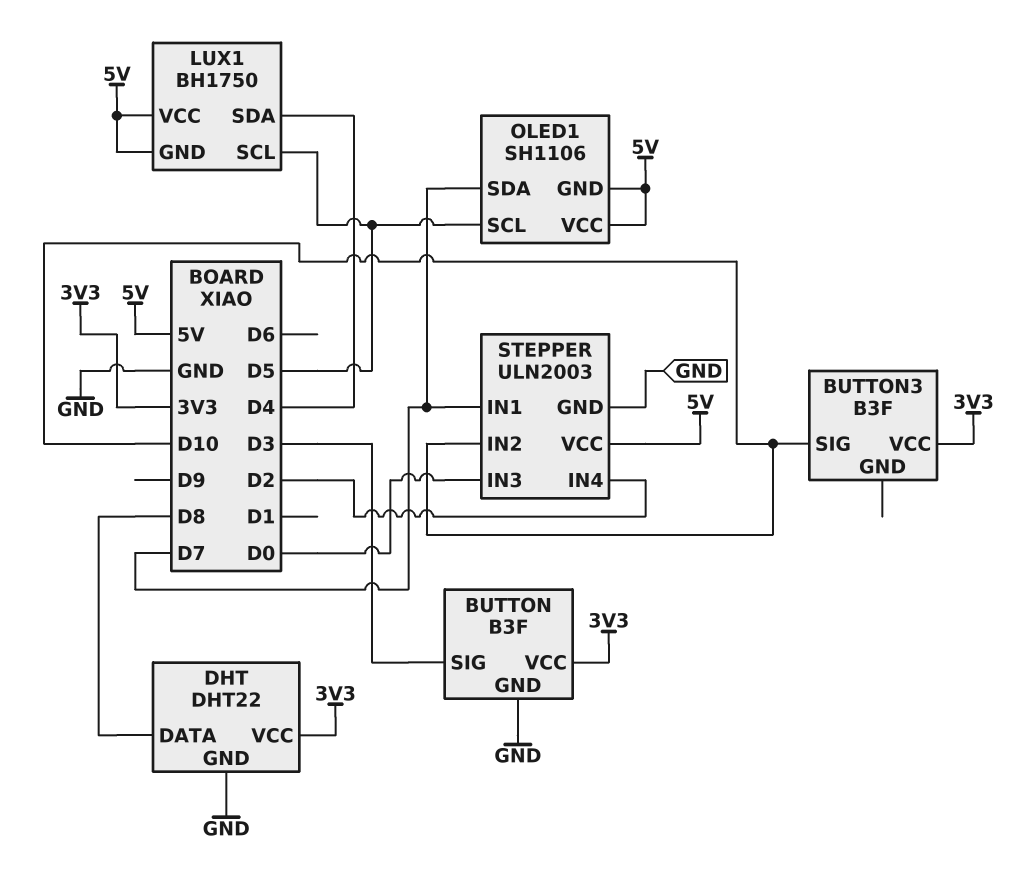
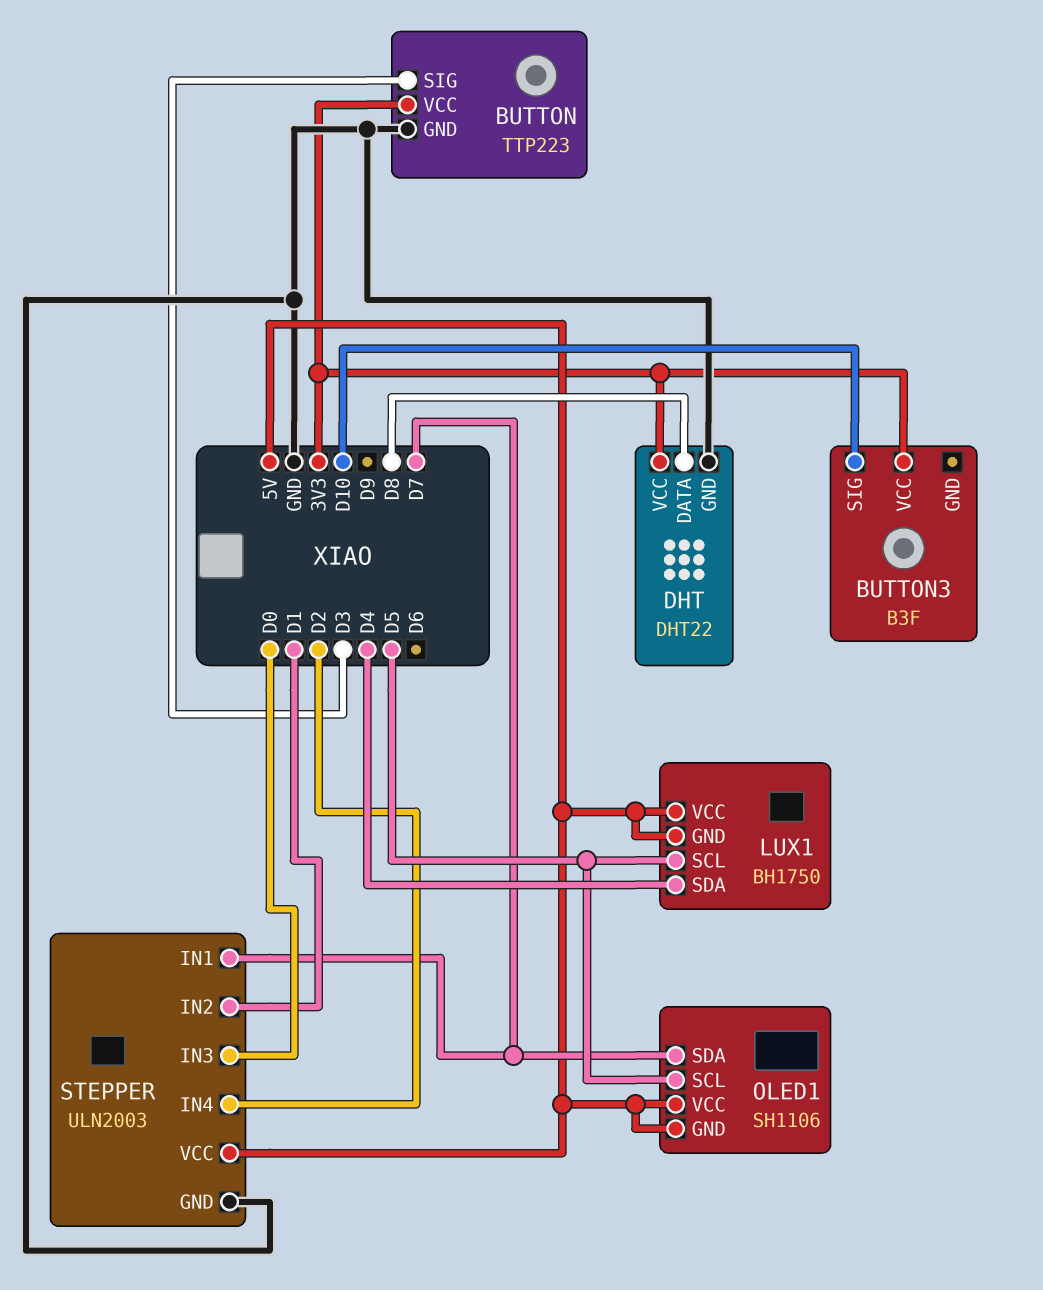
BUTTON: B3F -> TTP223
STEPPER pin IN2: D10 -> D1

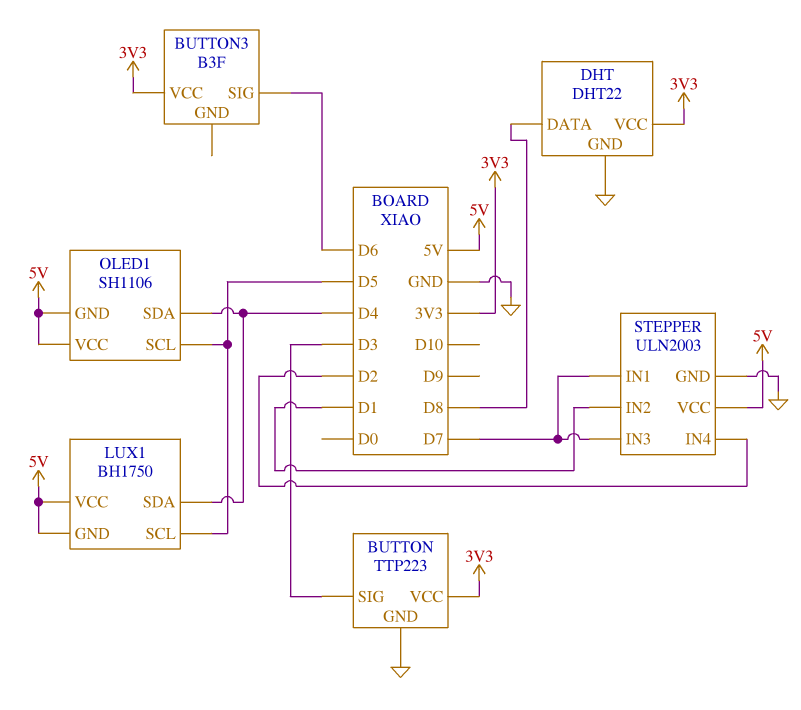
BUTTON3 pin SIG: D10 -> D6
OLED1 pin SDA: D7 -> D4
STEPPER pin IN3: D0 -> D7

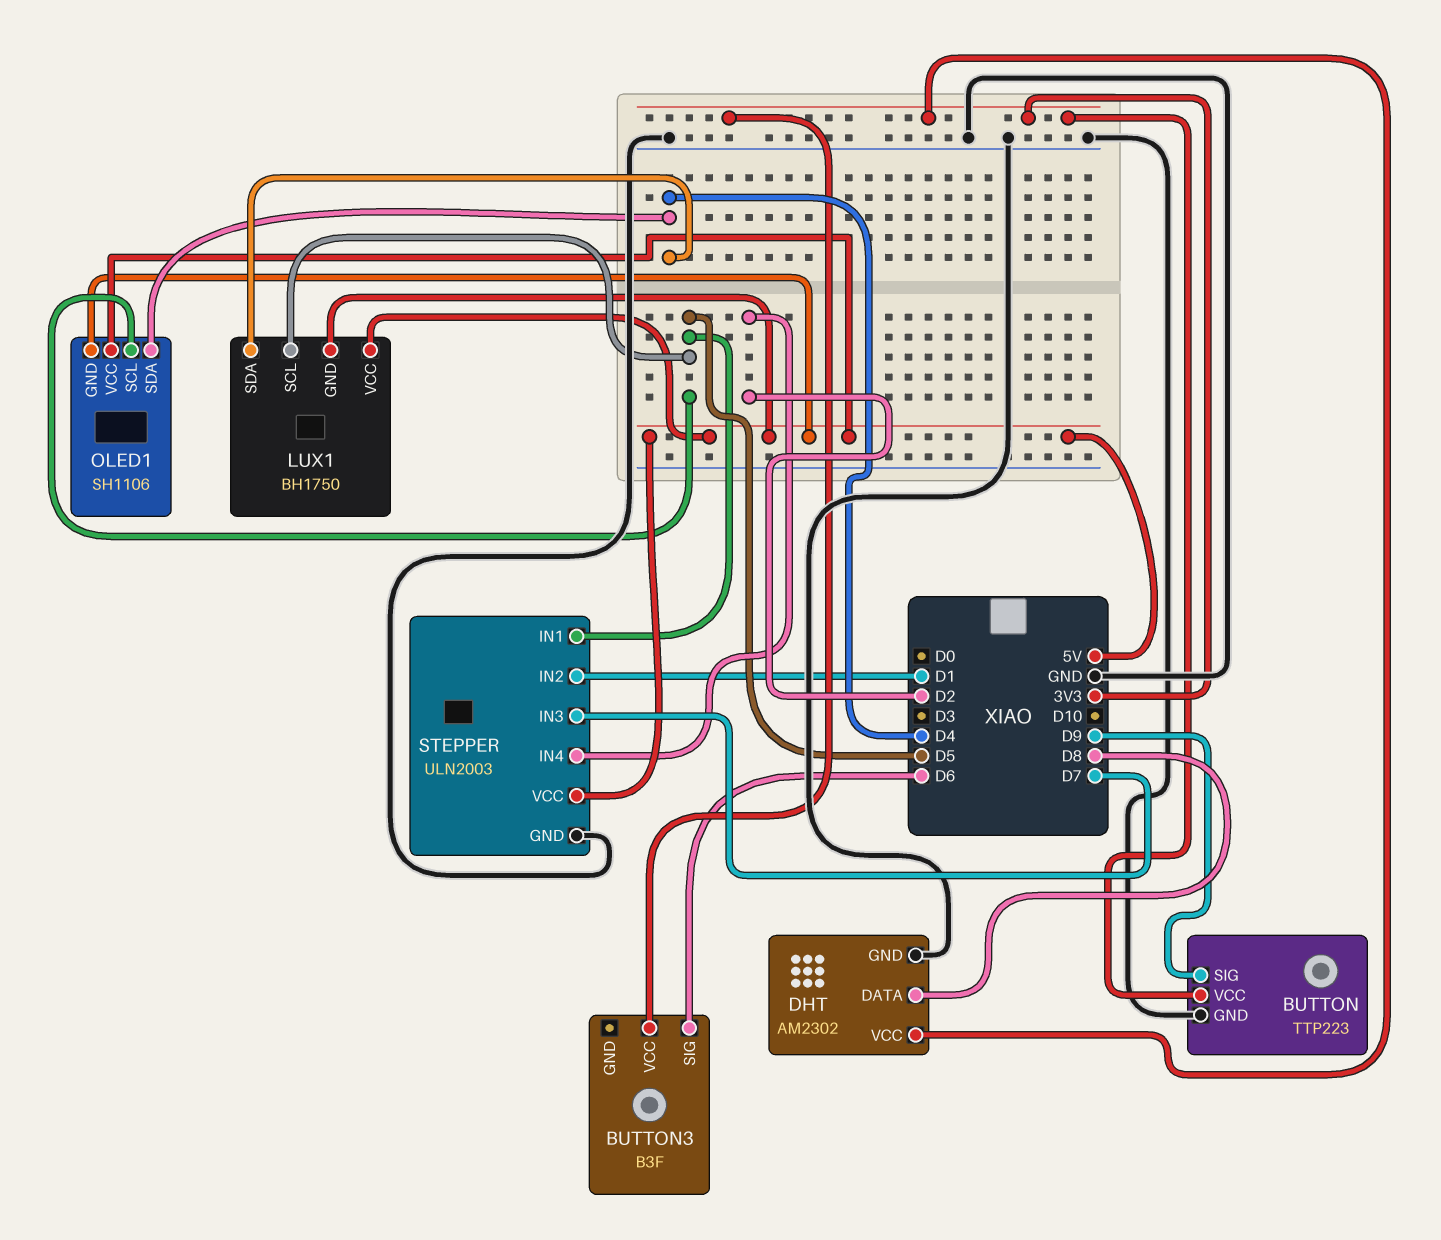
BUTTON pin SIG: D3 -> D9
DHT: DHT22 -> AM2302
STEPPER pin IN1: D7 -> D5

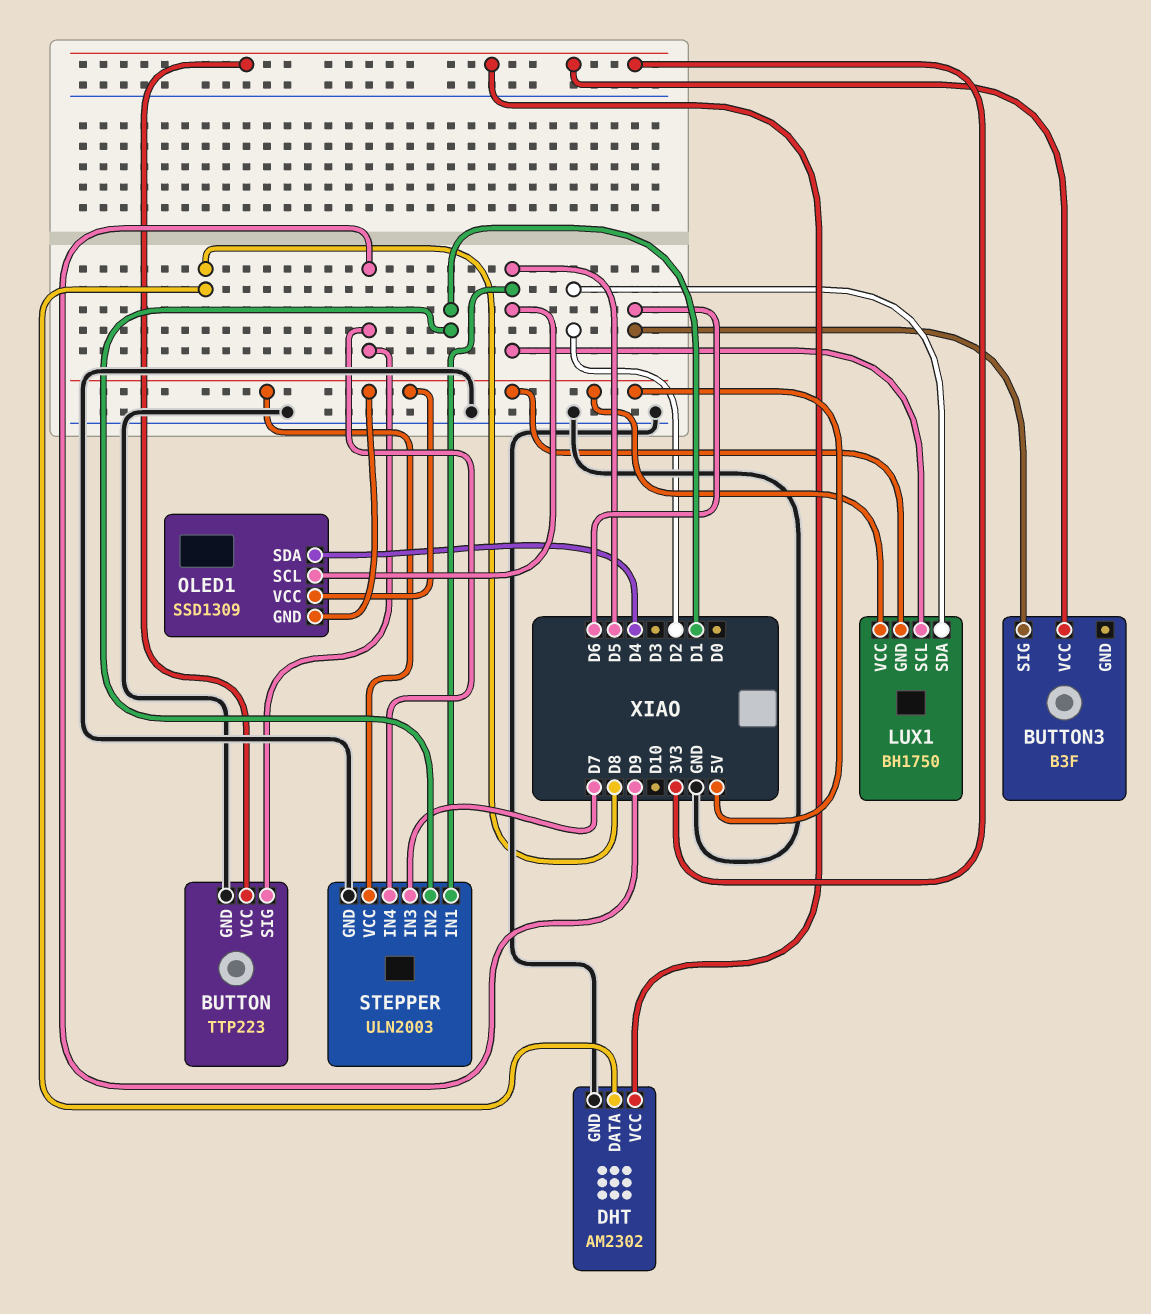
LUX1 pin SDA: D4 -> D2
OLED1: SH1106 -> SSD1309
STEPPER pin IN4: D2 -> D9

